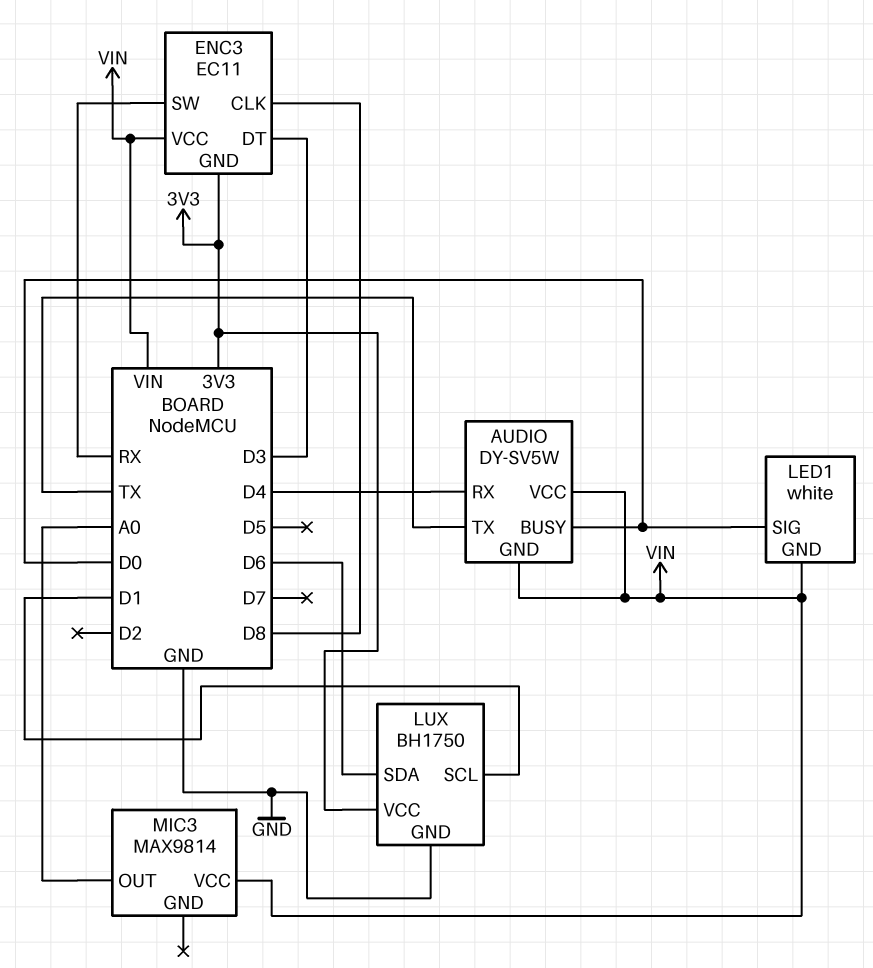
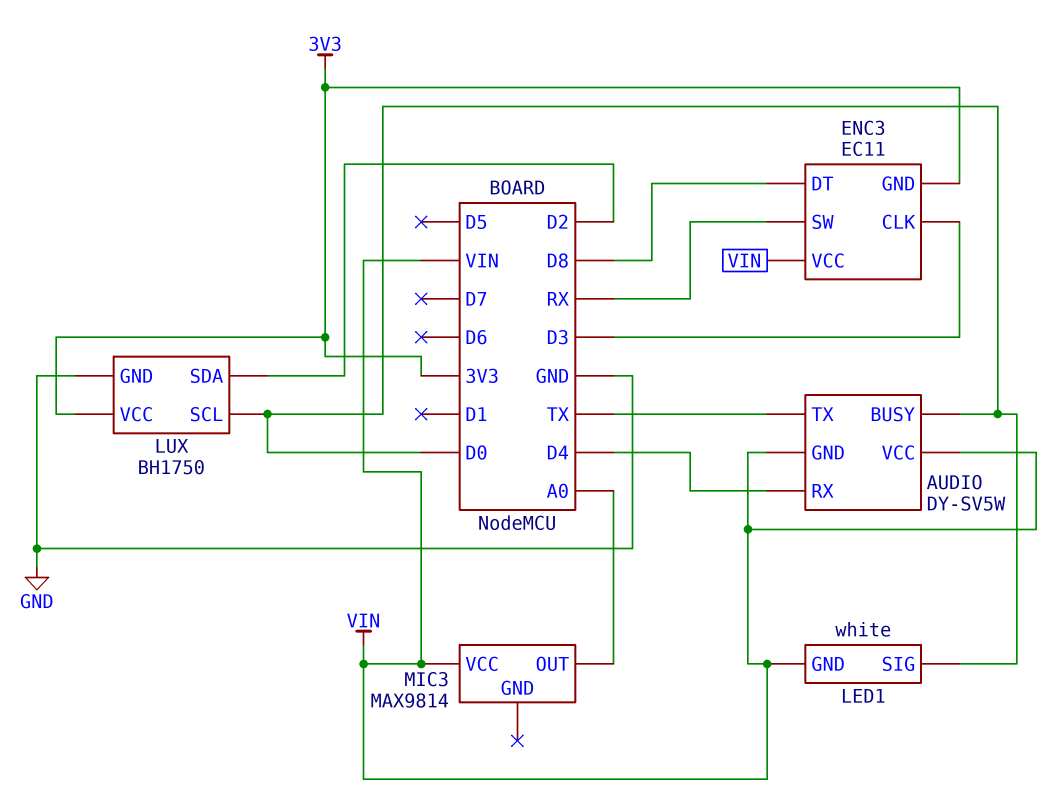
ENC3 pin CLK: D8 -> D3
ENC3 pin DT: D3 -> D8
LUX pin SCL: D1 -> D0
LUX pin SDA: D6 -> D2

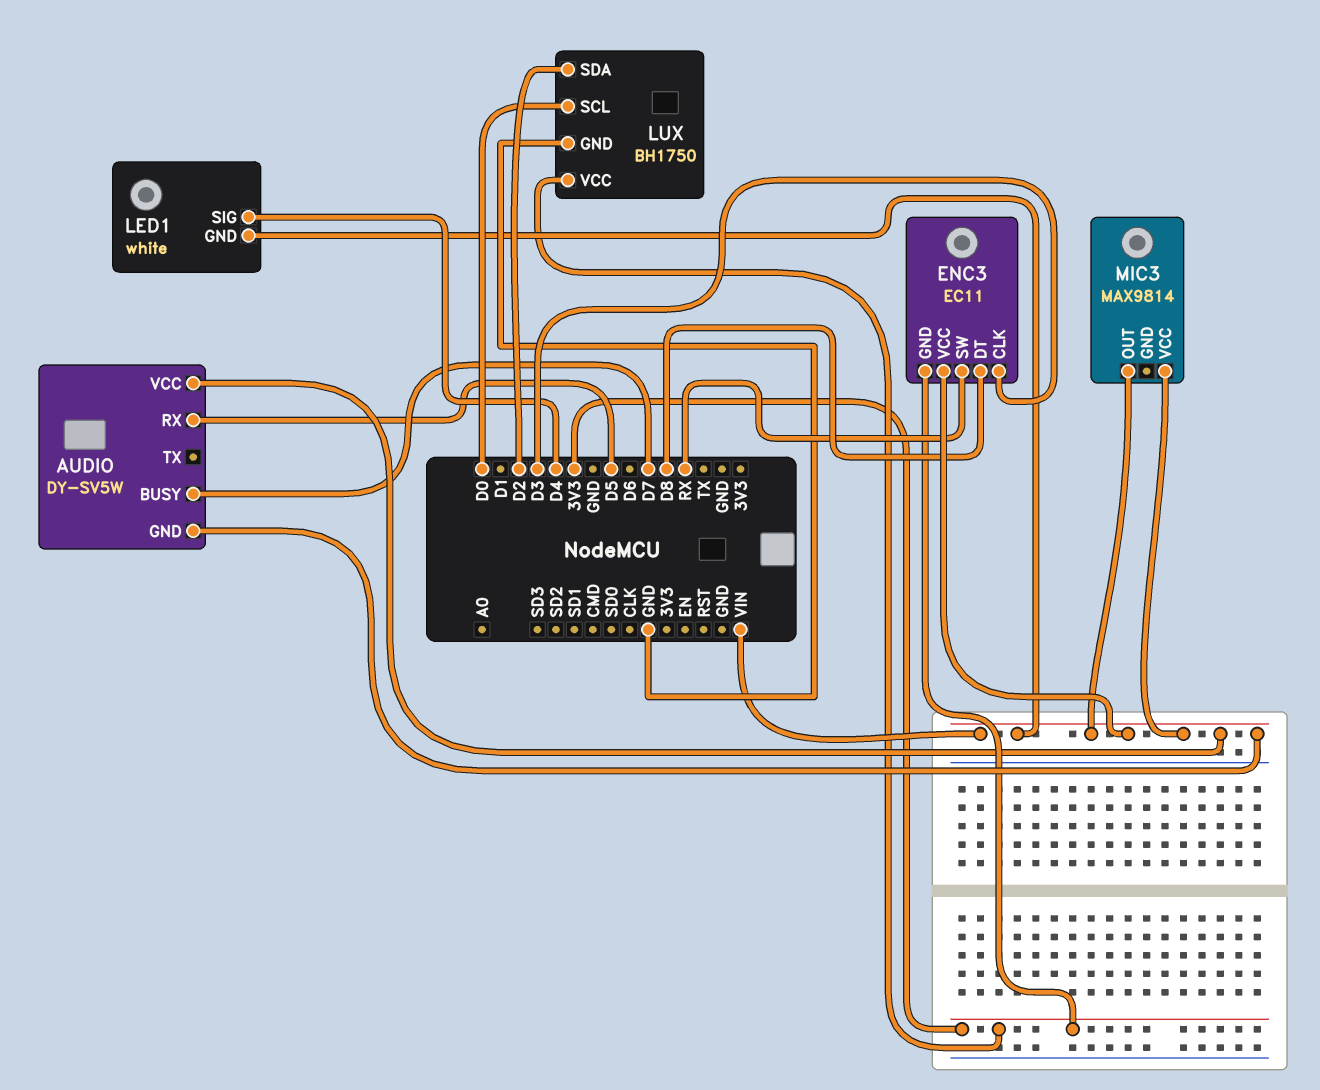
AUDIO pin BUSY: D0 -> D7
AUDIO pin RX: D4 -> D5
AUDIO pin TX: TX -> none
LED1 pin SIG: D0 -> D4
MIC3 pin OUT: A0 -> VIN

